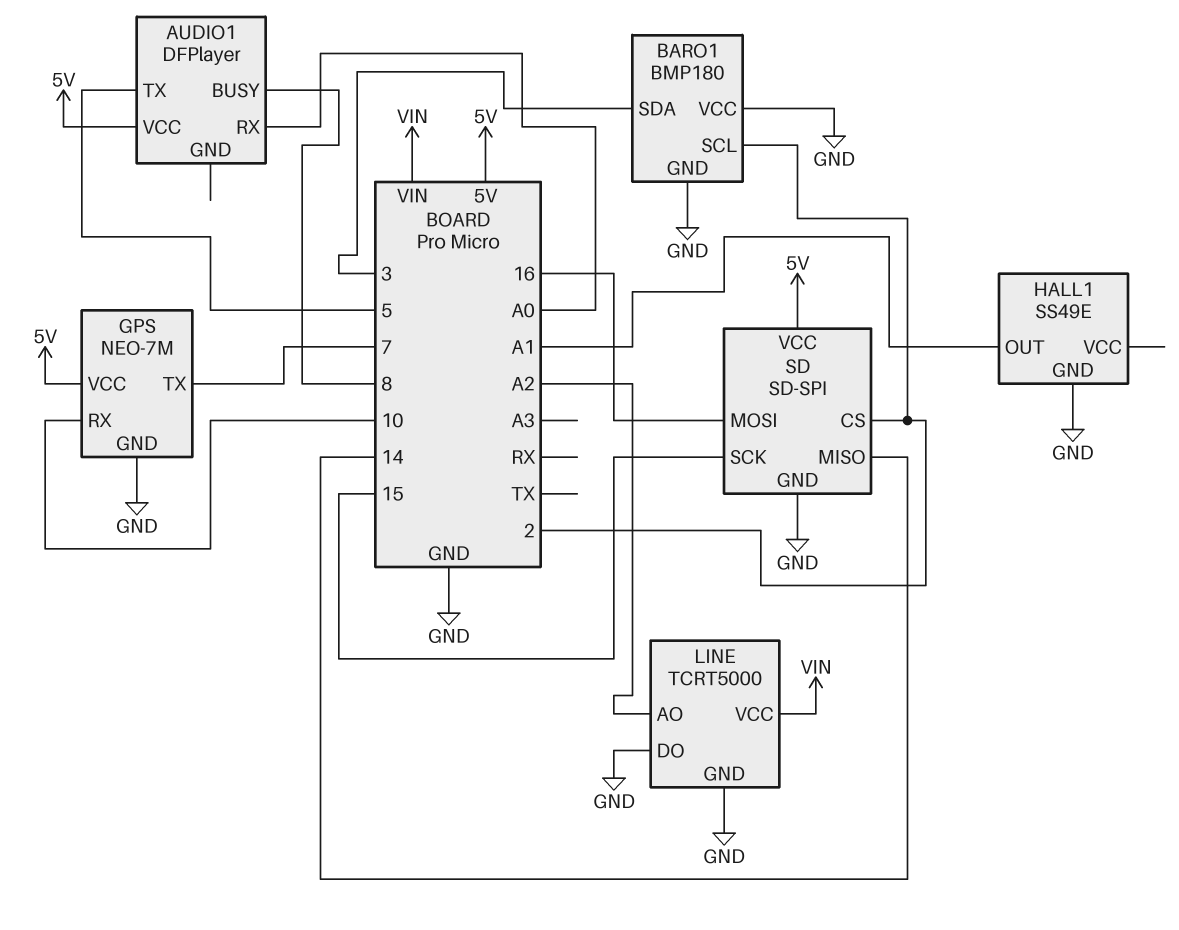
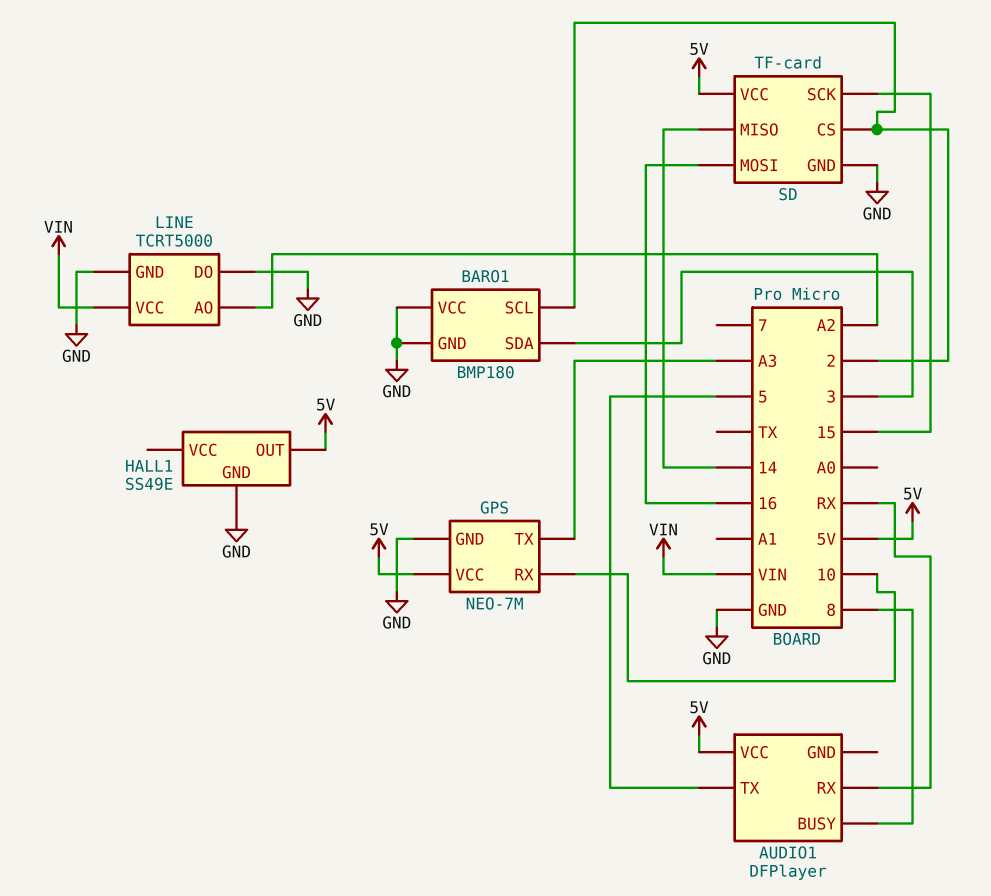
AUDIO1 pin RX: A0 -> RX
GPS pin TX: 7 -> A3
HALL1 pin OUT: A1 -> 5V
SD: SD-SPI -> TF-card

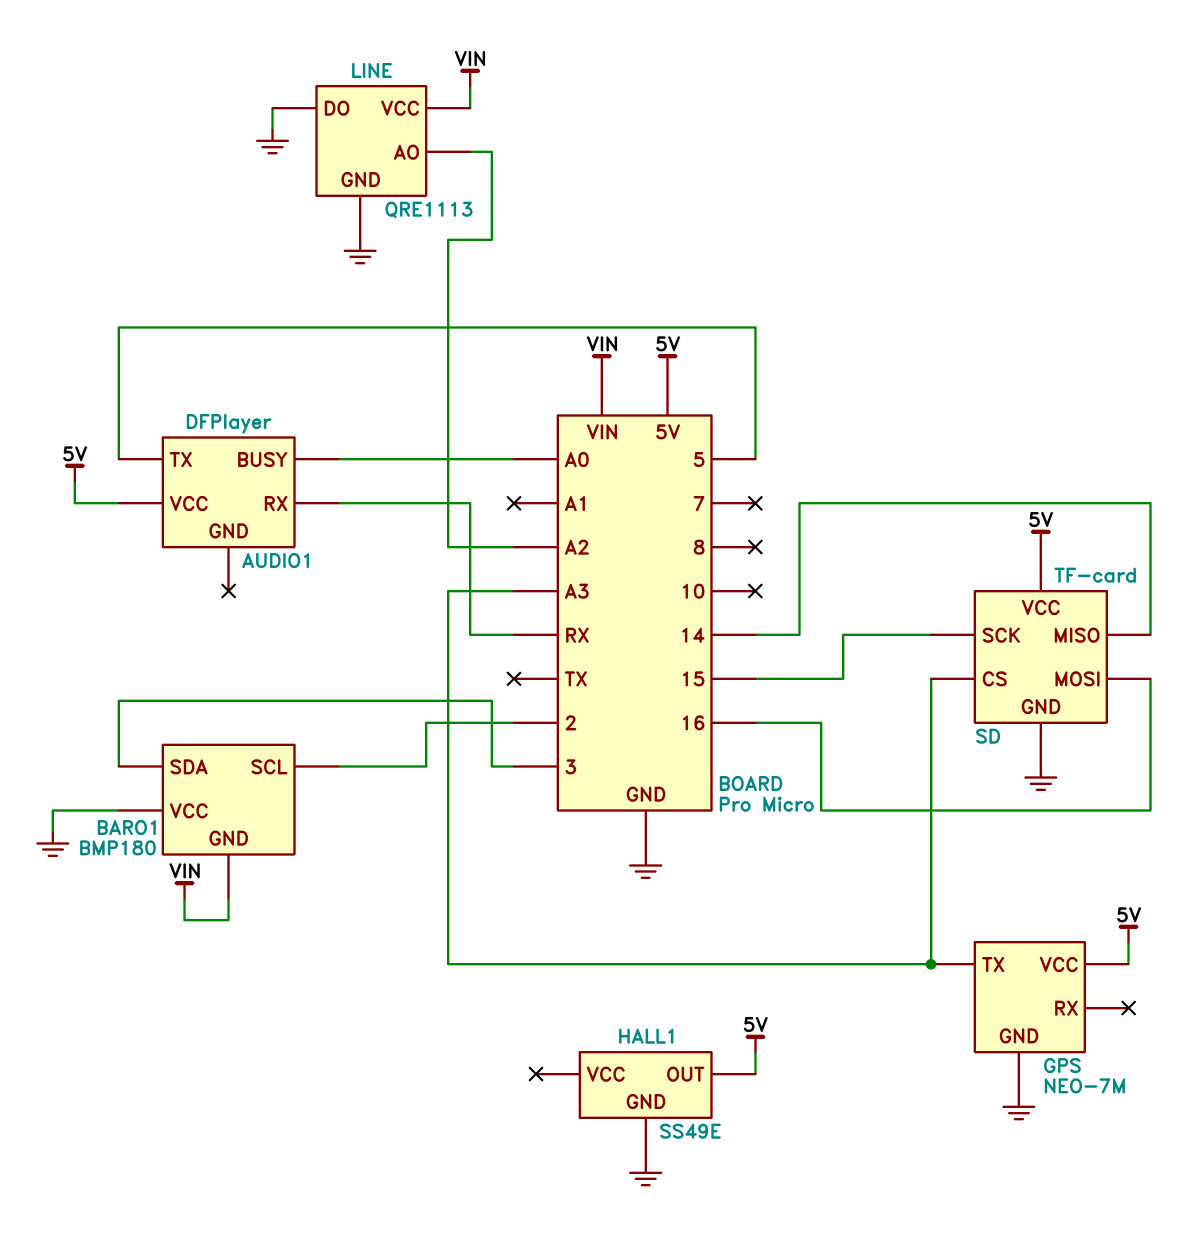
AUDIO1 pin BUSY: 8 -> A0
BARO1 pin GND: GND -> VIN
GPS pin RX: 10 -> none
LINE: TCRT5000 -> QRE1113
SD pin CS: 2 -> A3

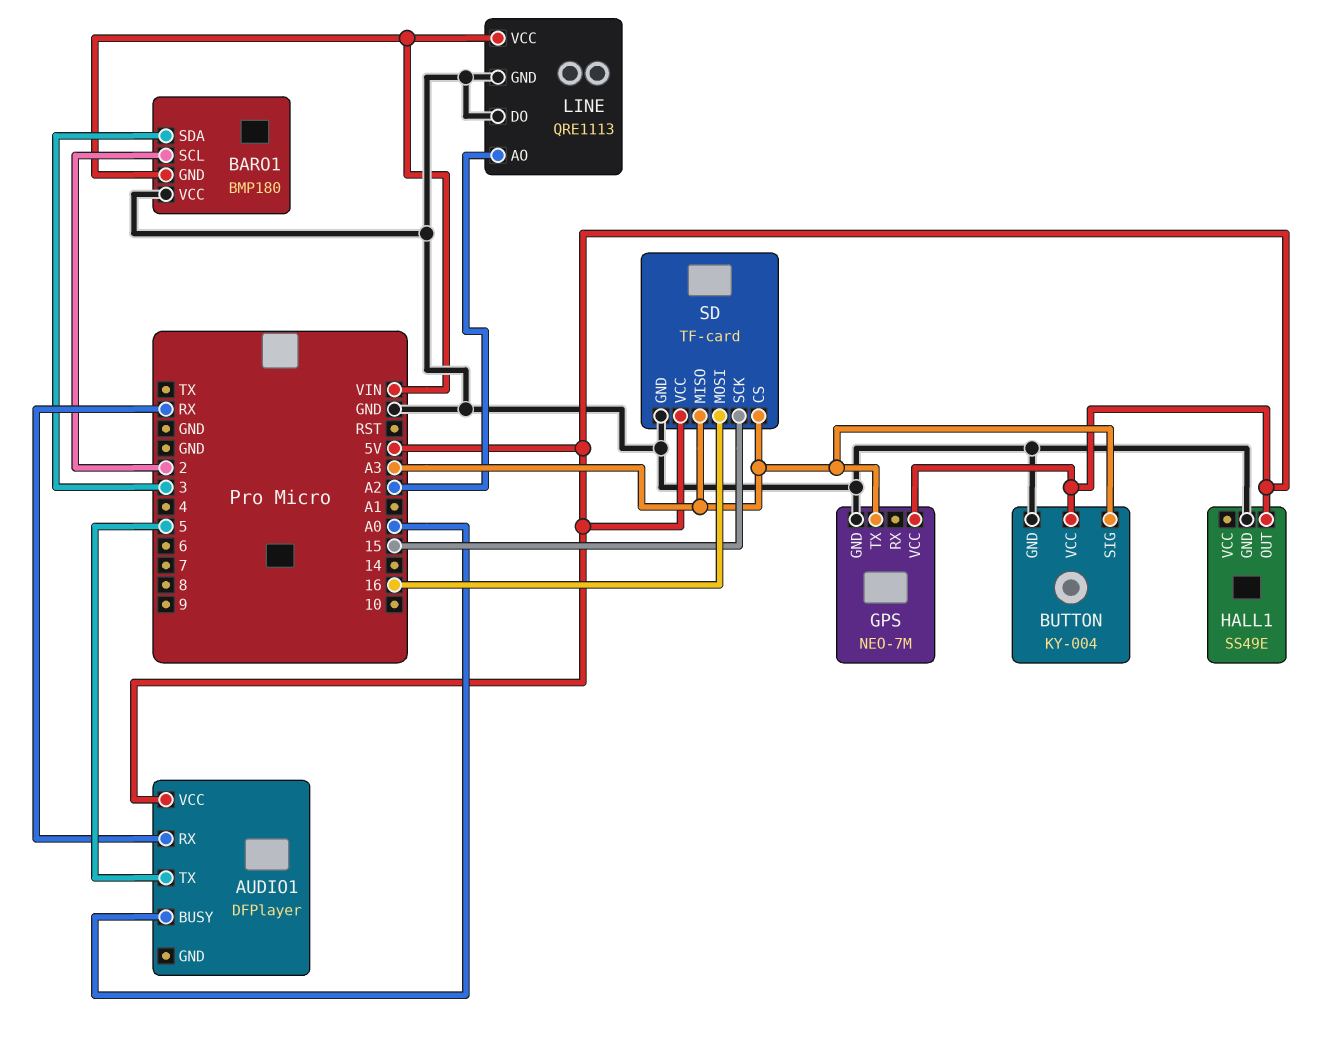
BUTTON: none -> KY-004
BUTTON pin GND: none -> GND
BUTTON pin SIG: none -> A3
BUTTON pin VCC: none -> 5V
SD pin MISO: 14 -> A3

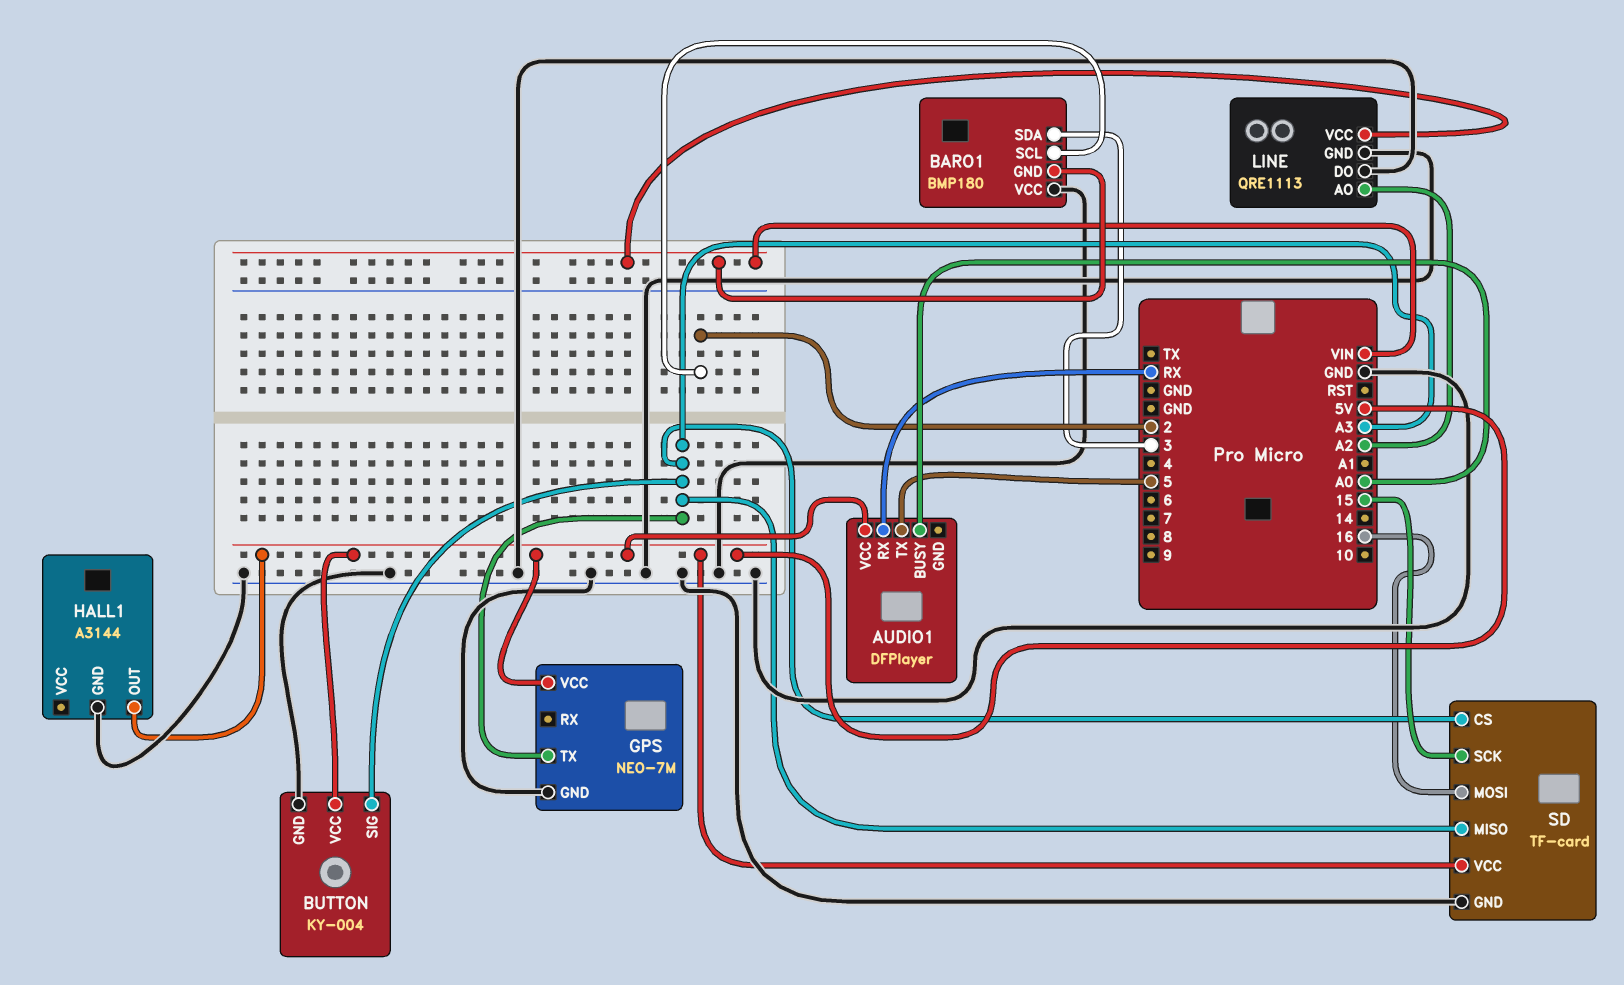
HALL1: SS49E -> A3144

